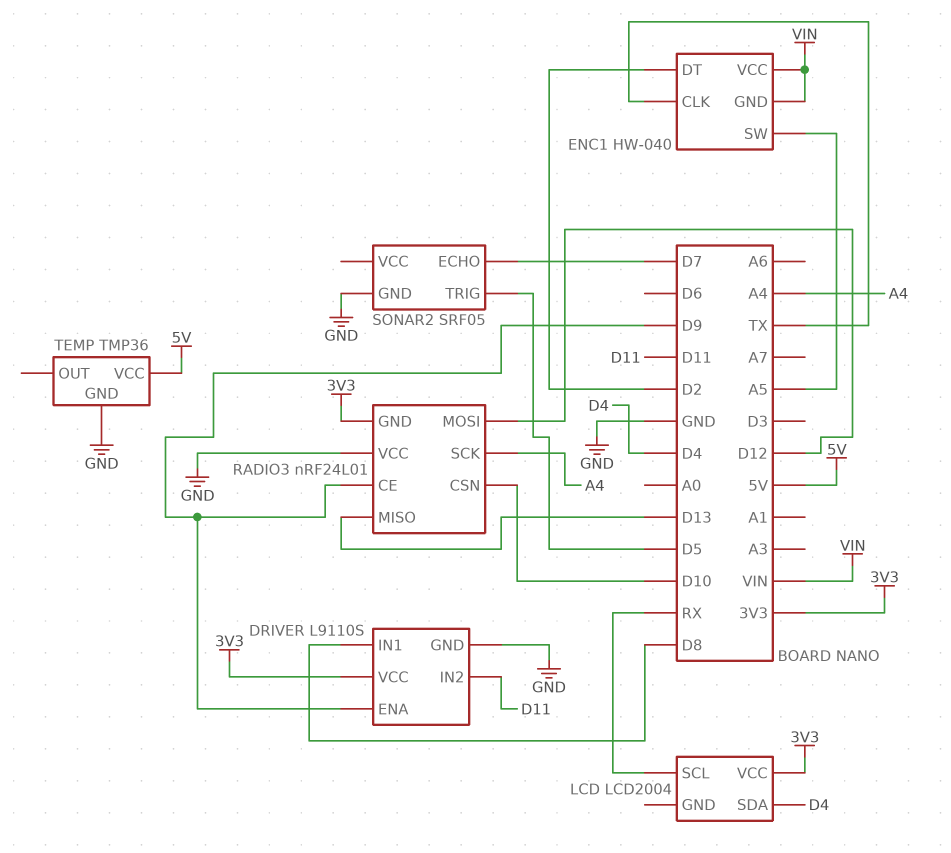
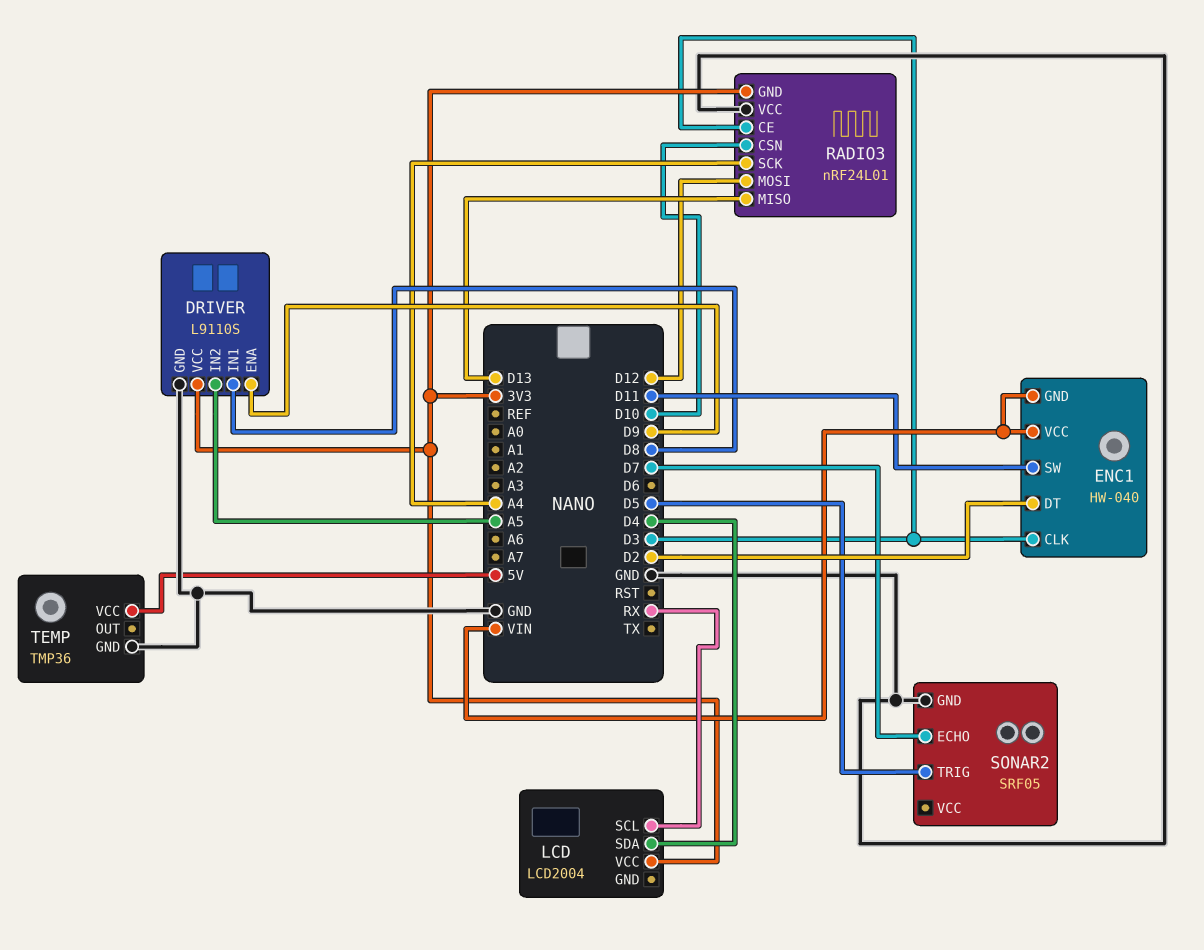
DRIVER pin IN2: D11 -> A5
ENC1 pin CLK: TX -> D3
ENC1 pin SW: A5 -> D11
RADIO3 pin CE: D9 -> D3

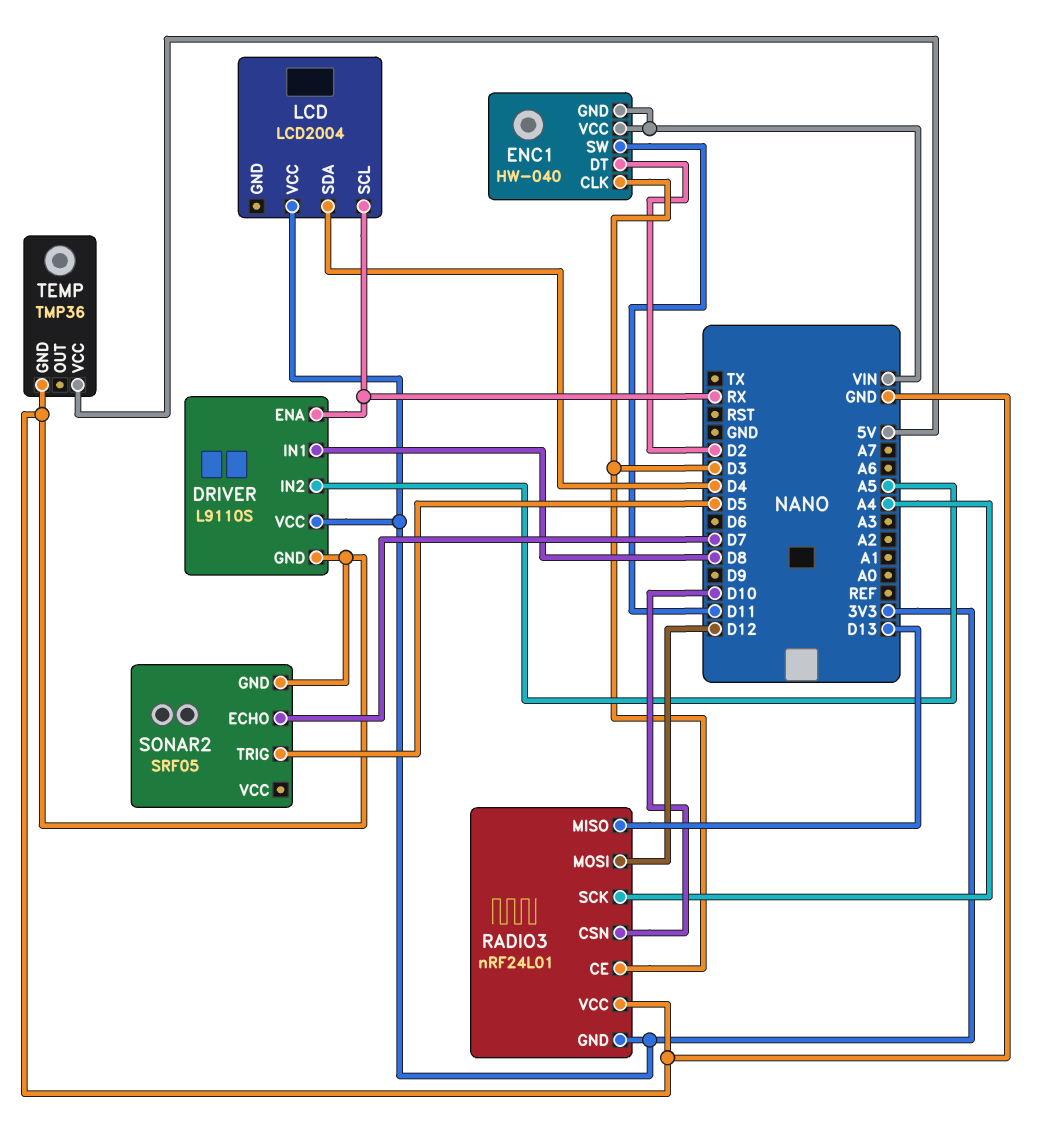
DRIVER pin ENA: D9 -> RX

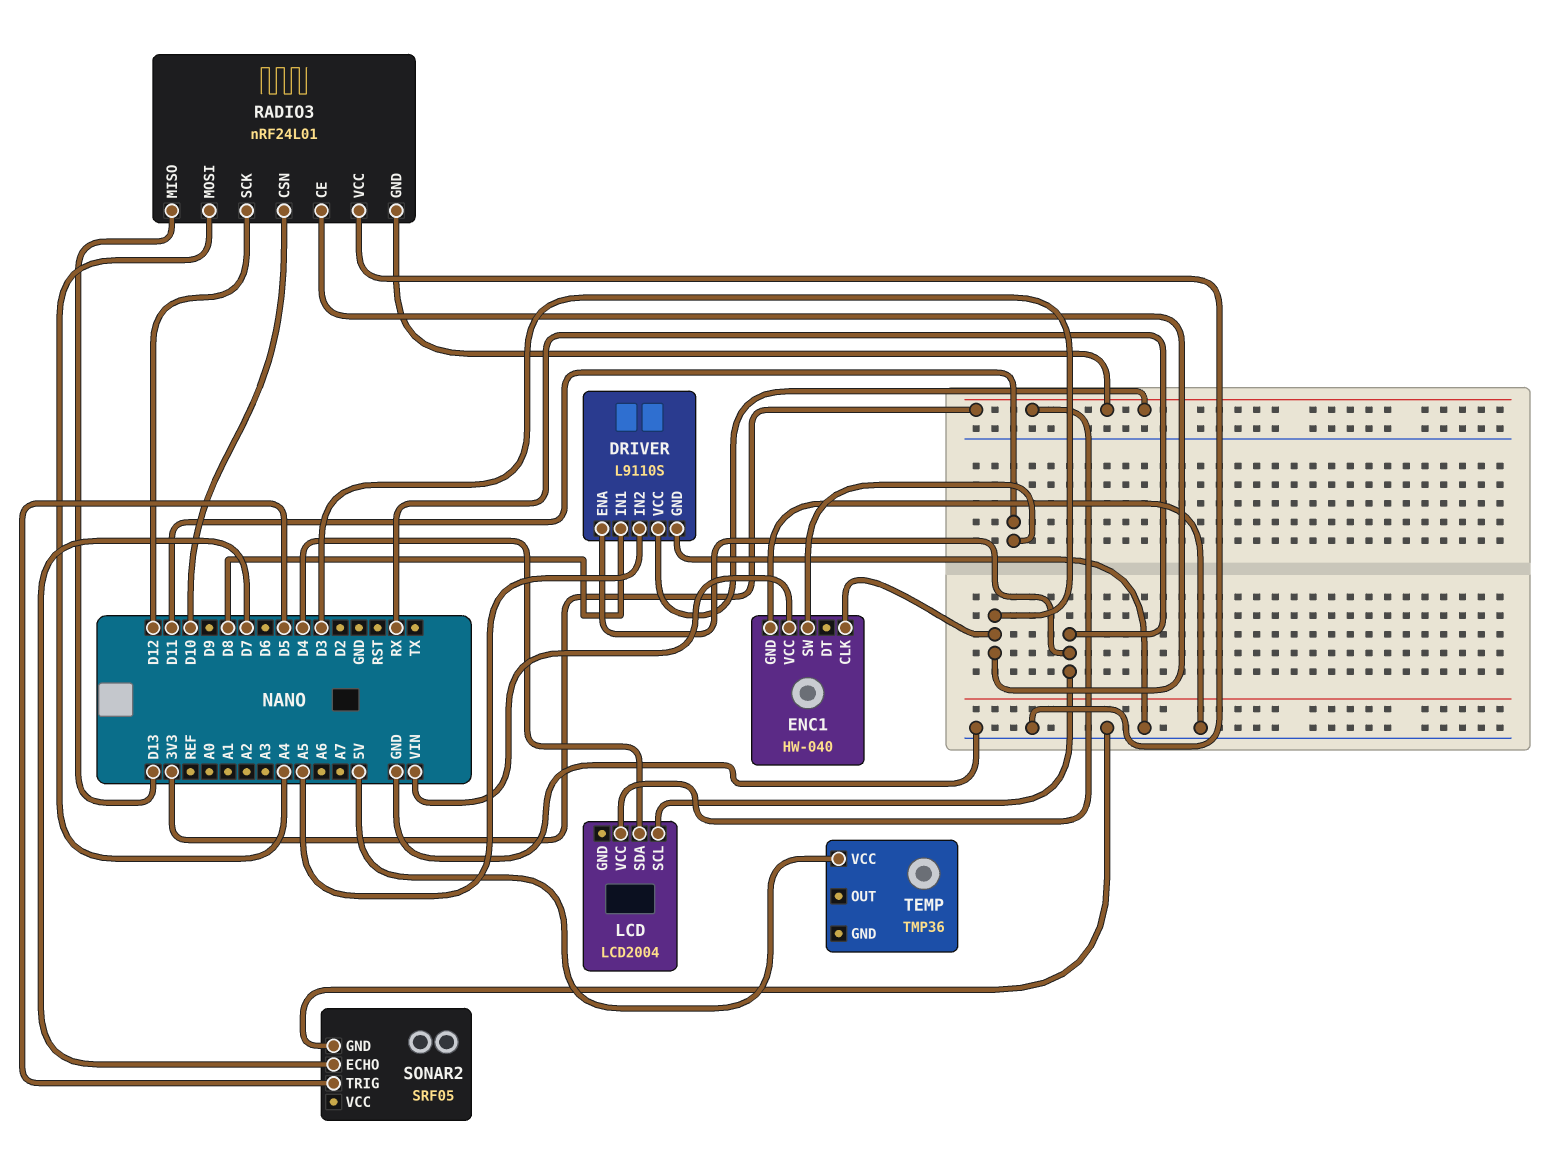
ENC1 pin DT: D2 -> none
ENC1 pin GND: VIN -> GND
RADIO3 pin MOSI: D12 -> A4
RADIO3 pin SCK: A4 -> D12
TEMP pin GND: GND -> none

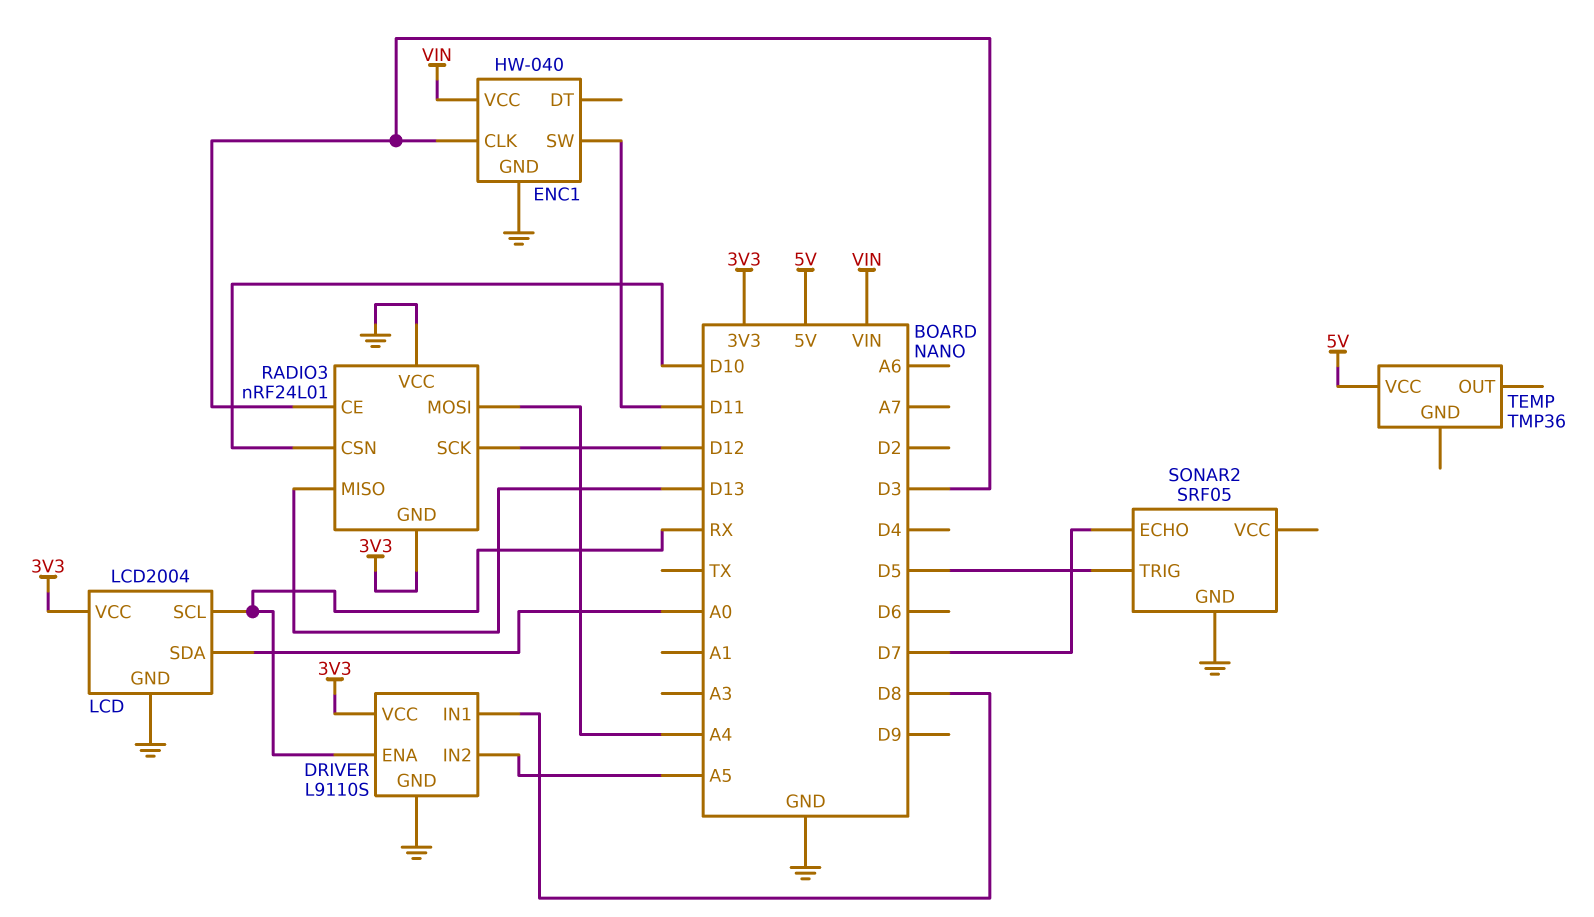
LCD pin GND: none -> GND
LCD pin SDA: D4 -> A0

